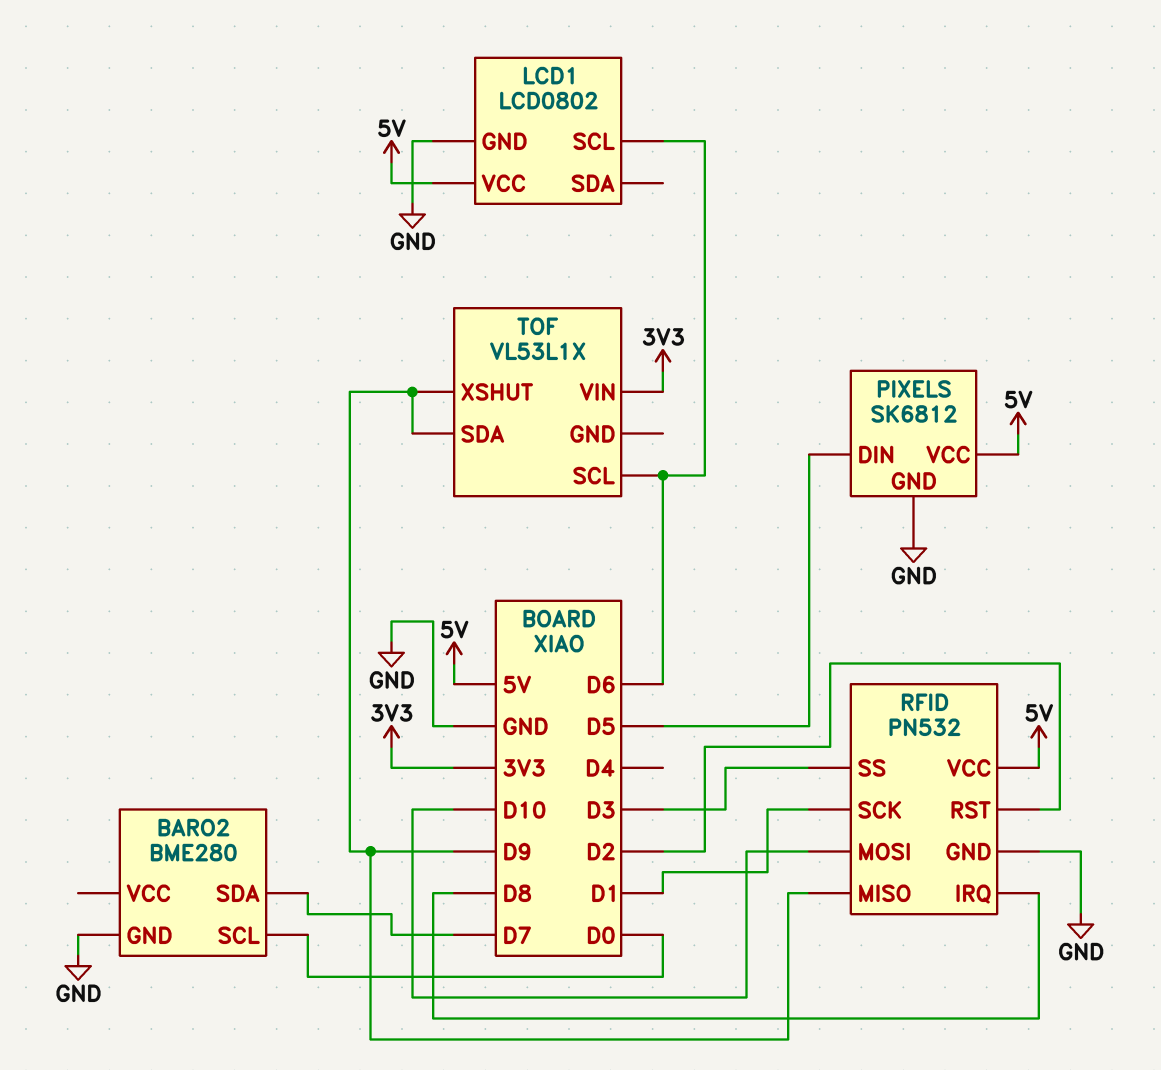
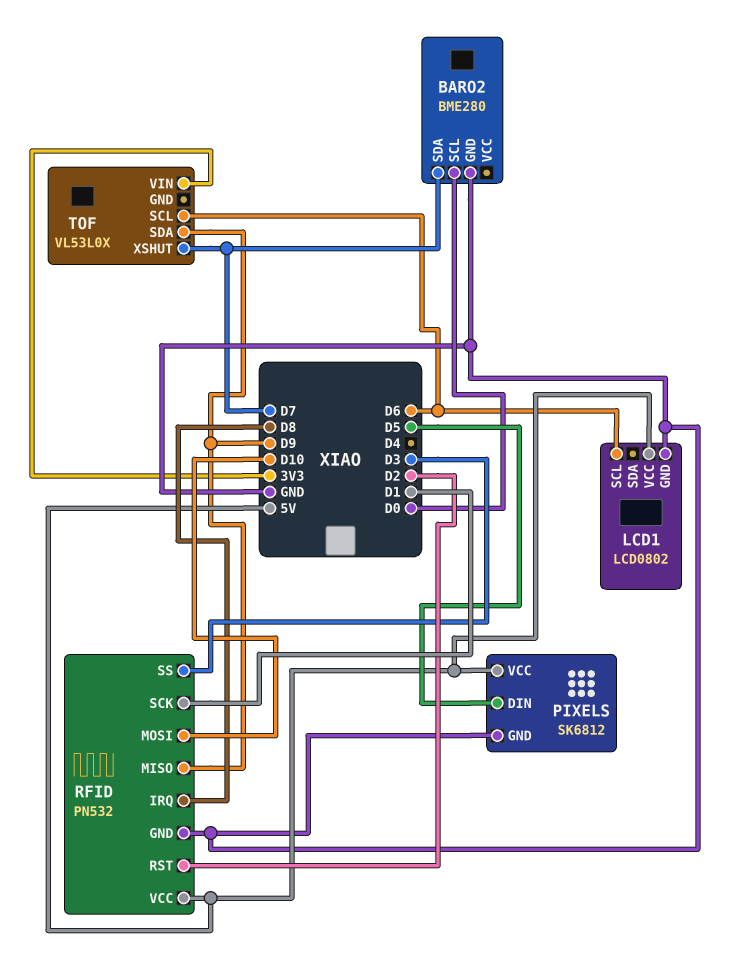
TOF: VL53L1X -> VL53L0X
TOF pin XSHUT: D9 -> D7

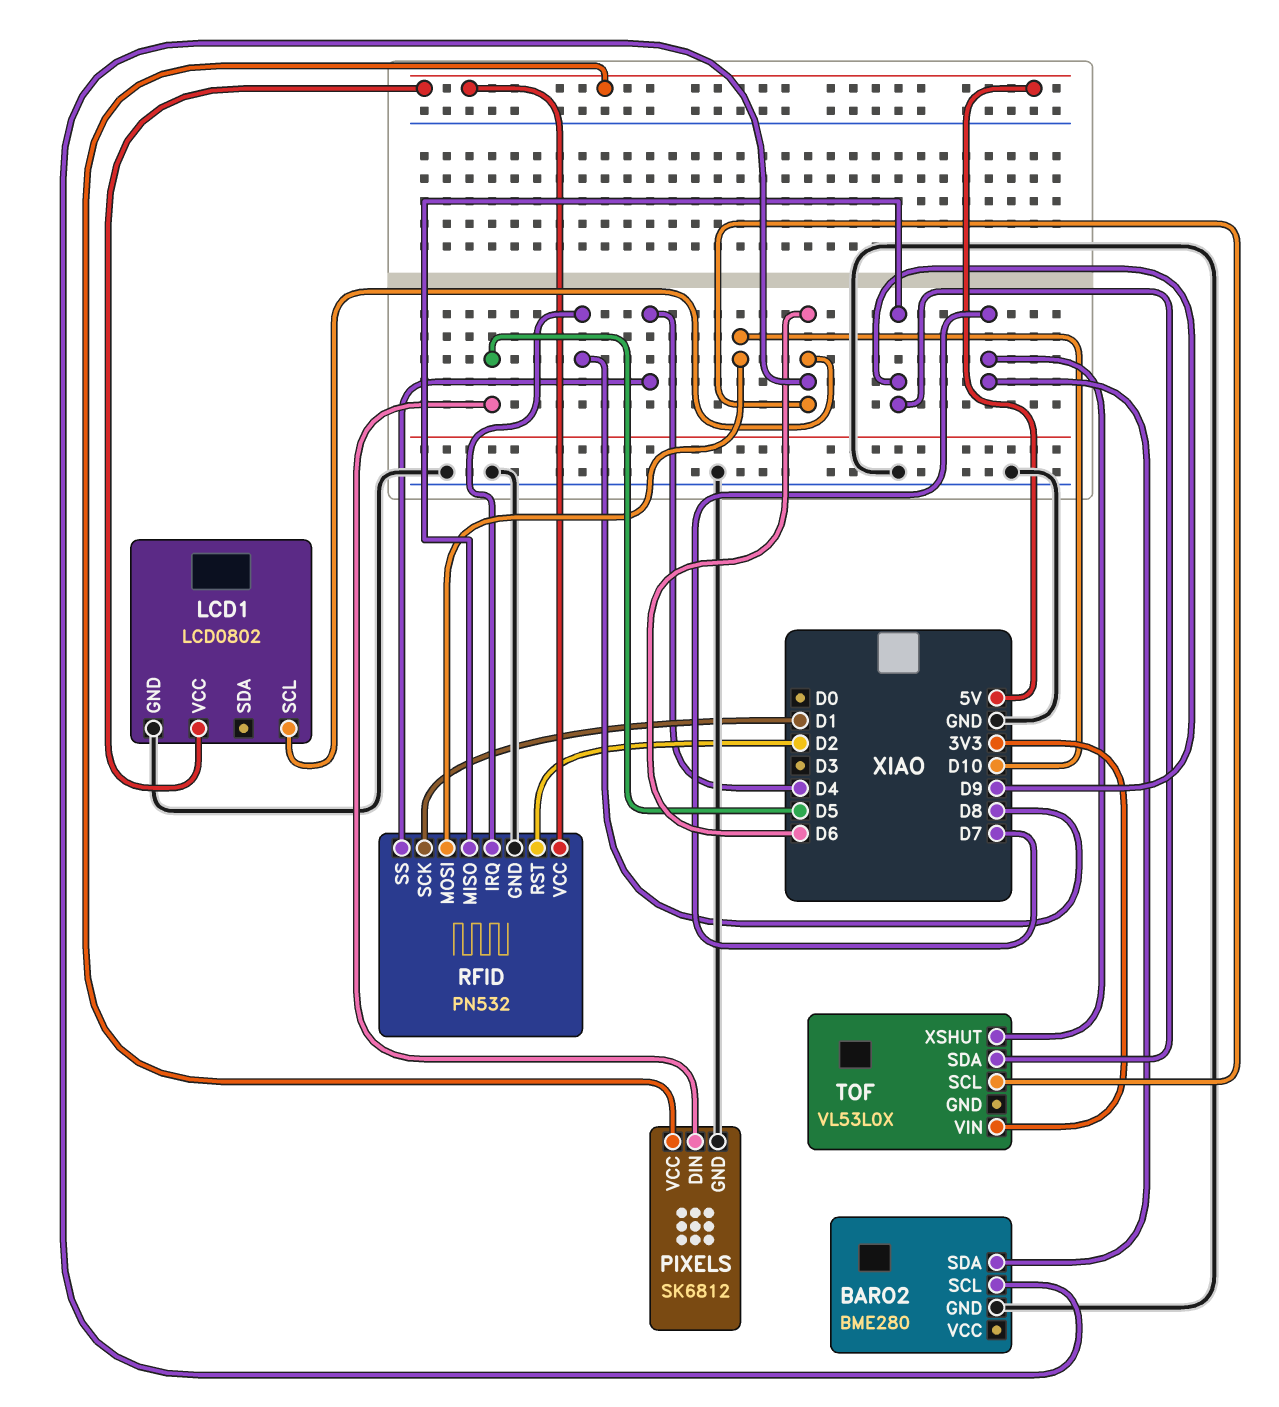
BARO2 pin SCL: D0 -> D6
RFID pin SS: D3 -> D4

